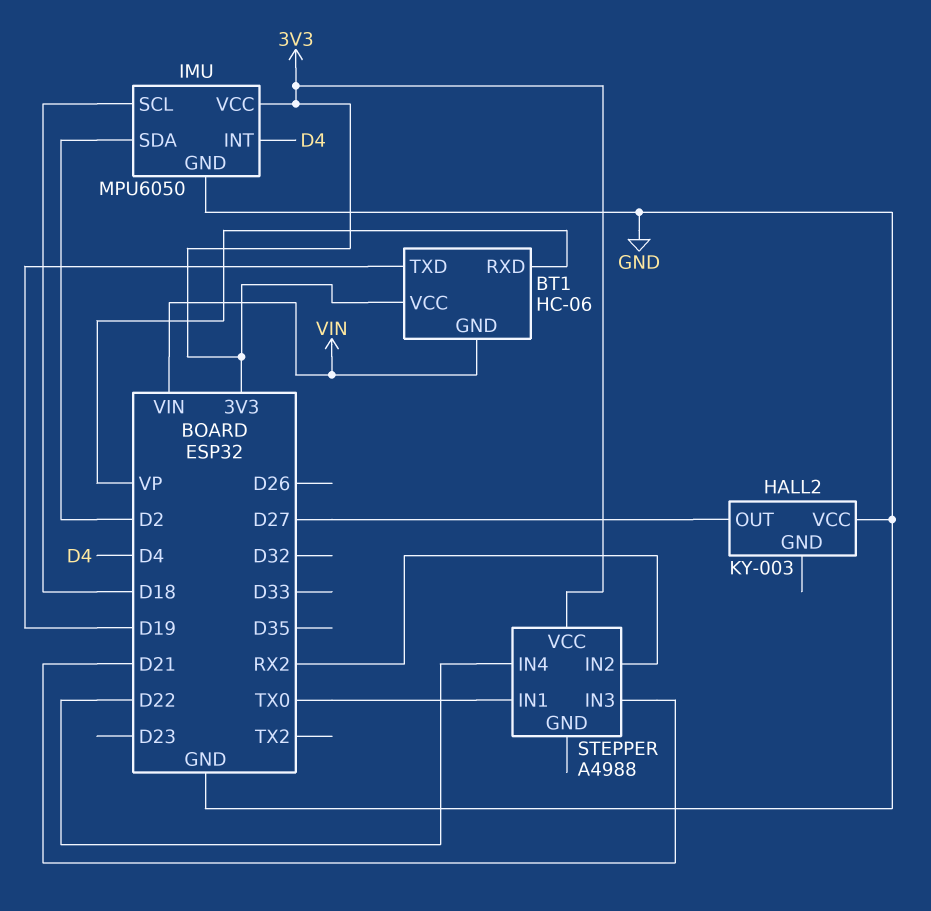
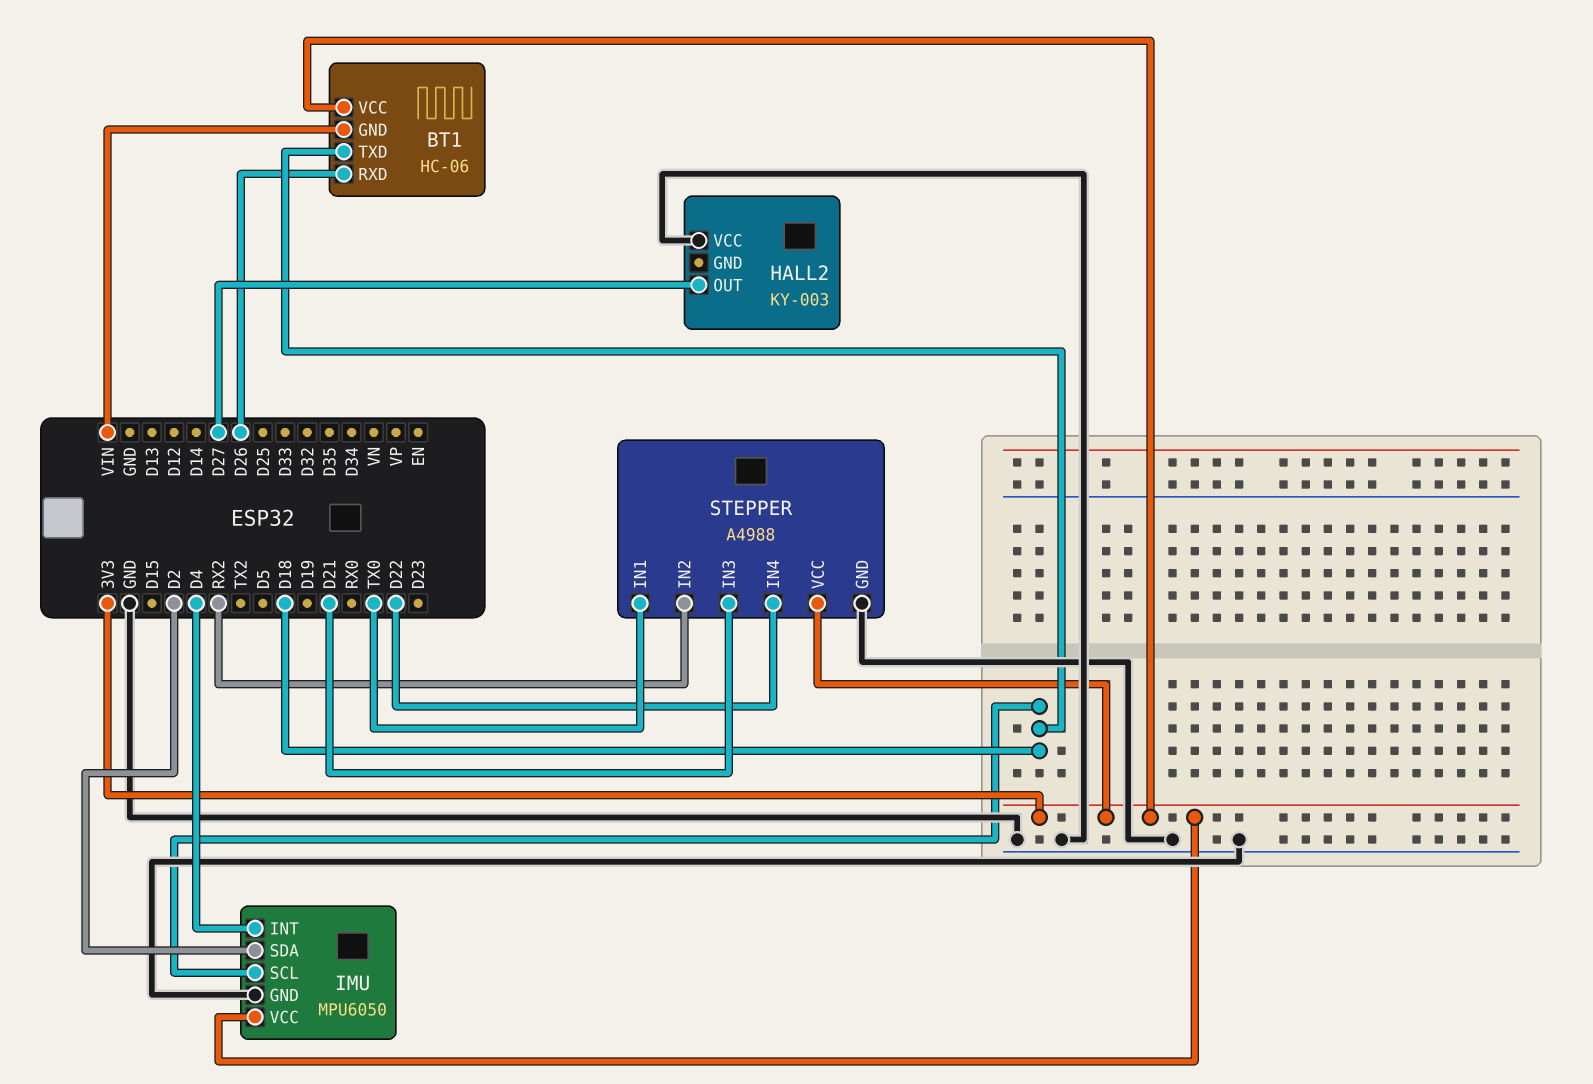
BT1 pin RXD: VP -> D26
BT1 pin TXD: D19 -> D18
STEPPER pin GND: none -> GND

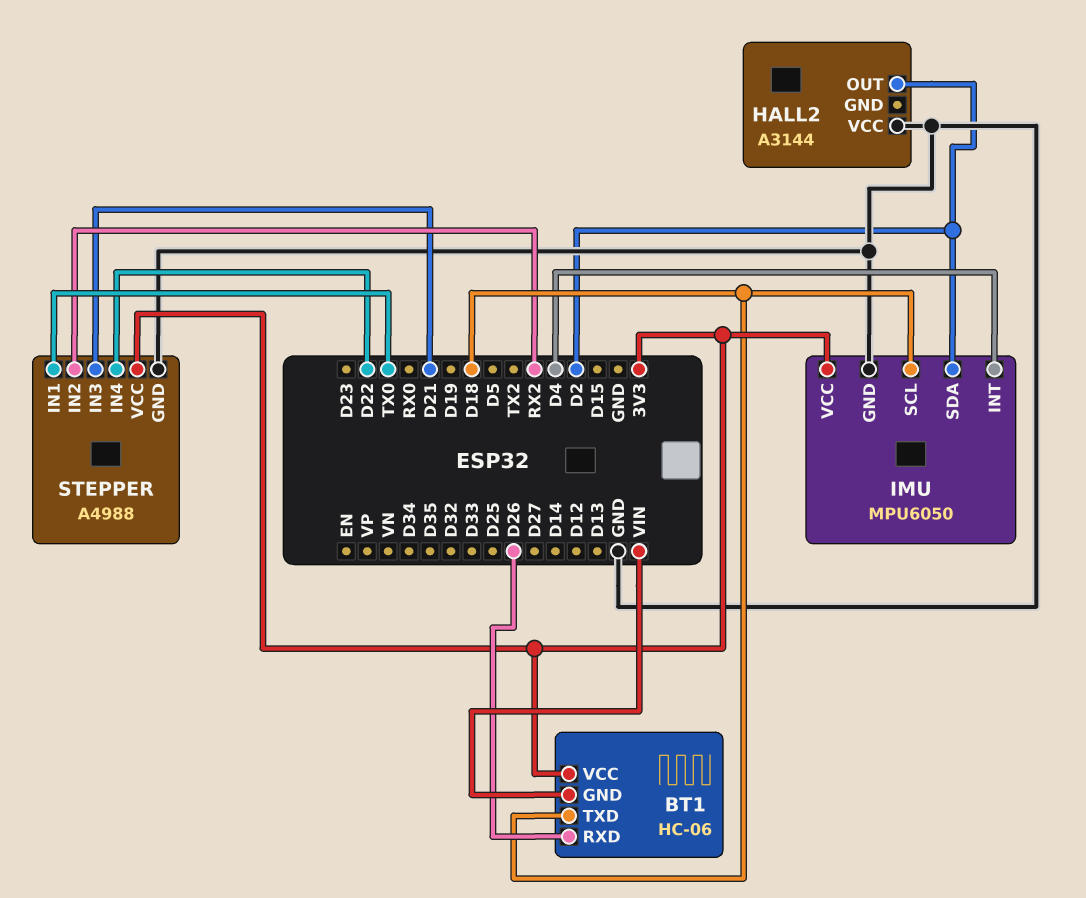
HALL2: KY-003 -> A3144
HALL2 pin OUT: D27 -> D2

